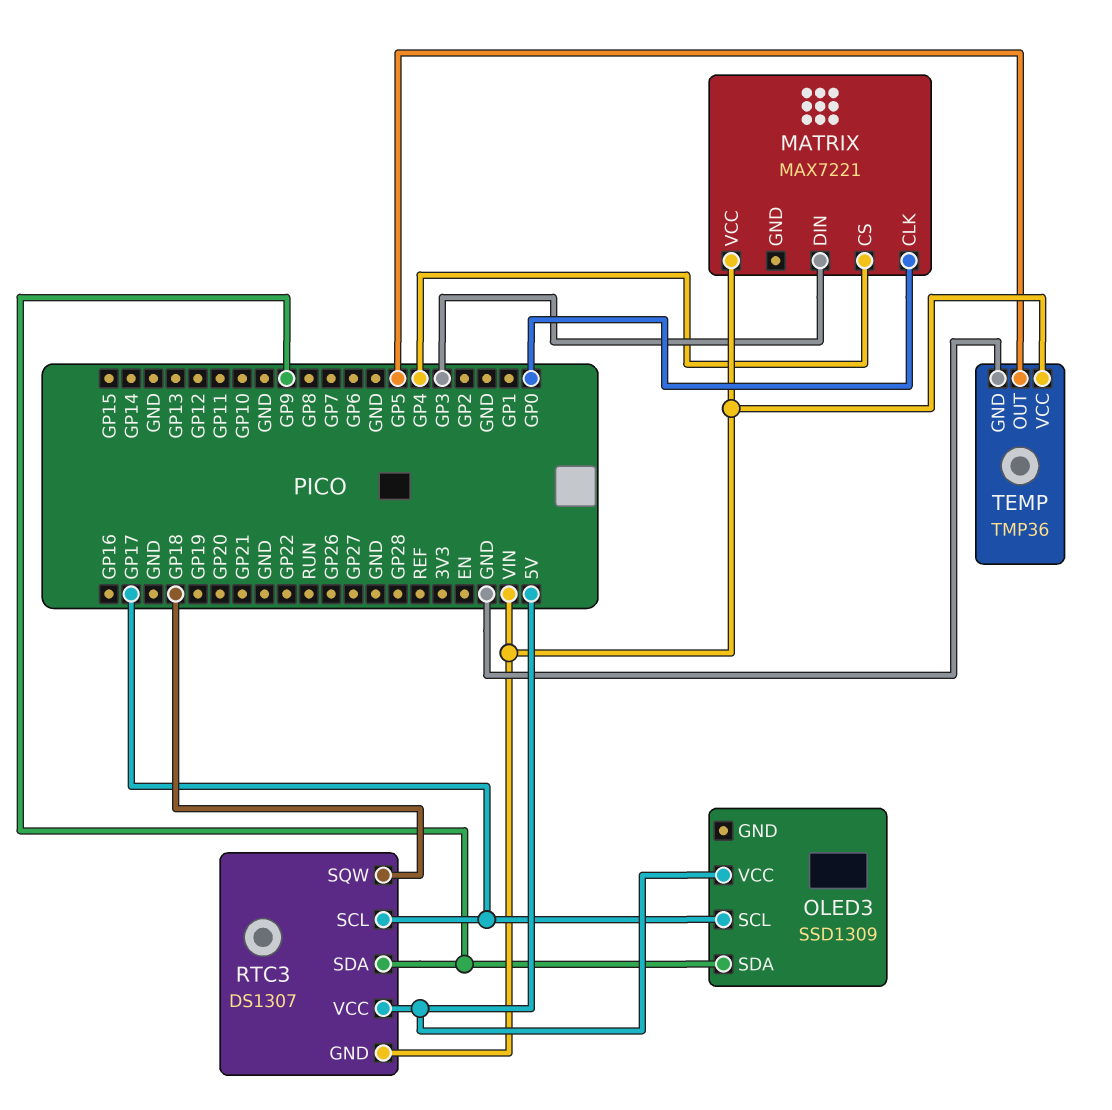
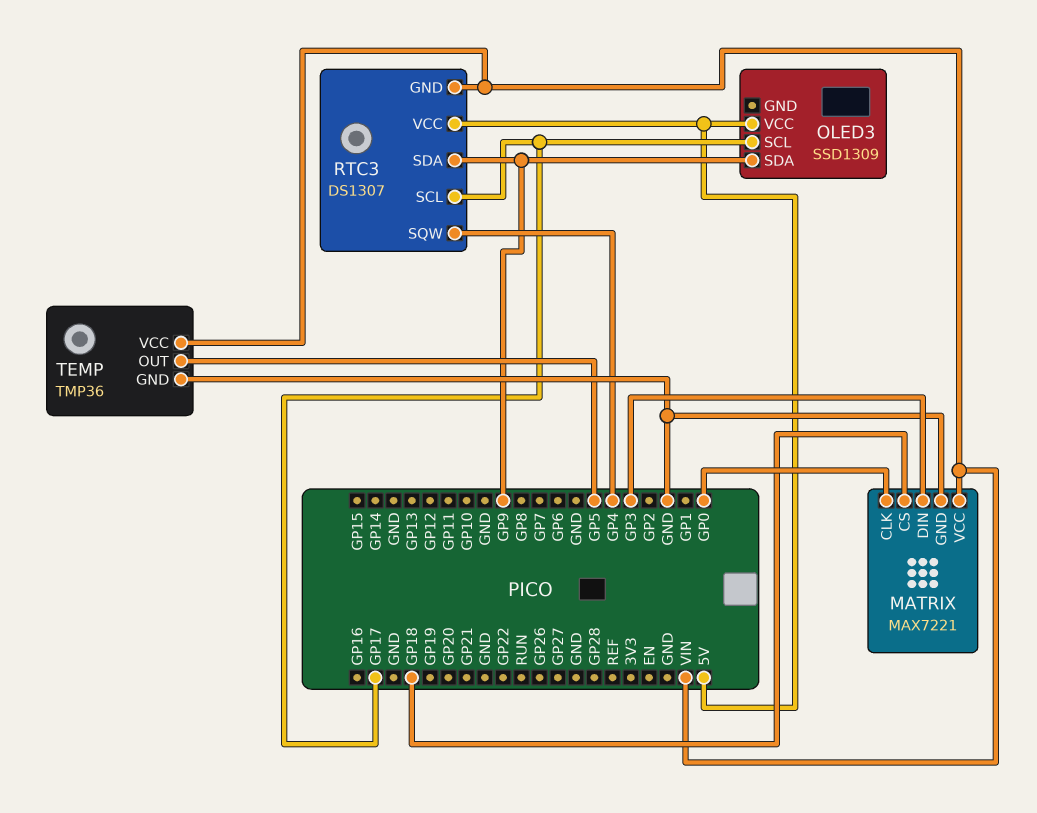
MATRIX pin CS: GP4 -> GP18
MATRIX pin GND: none -> GND
RTC3 pin SQW: GP18 -> GP4

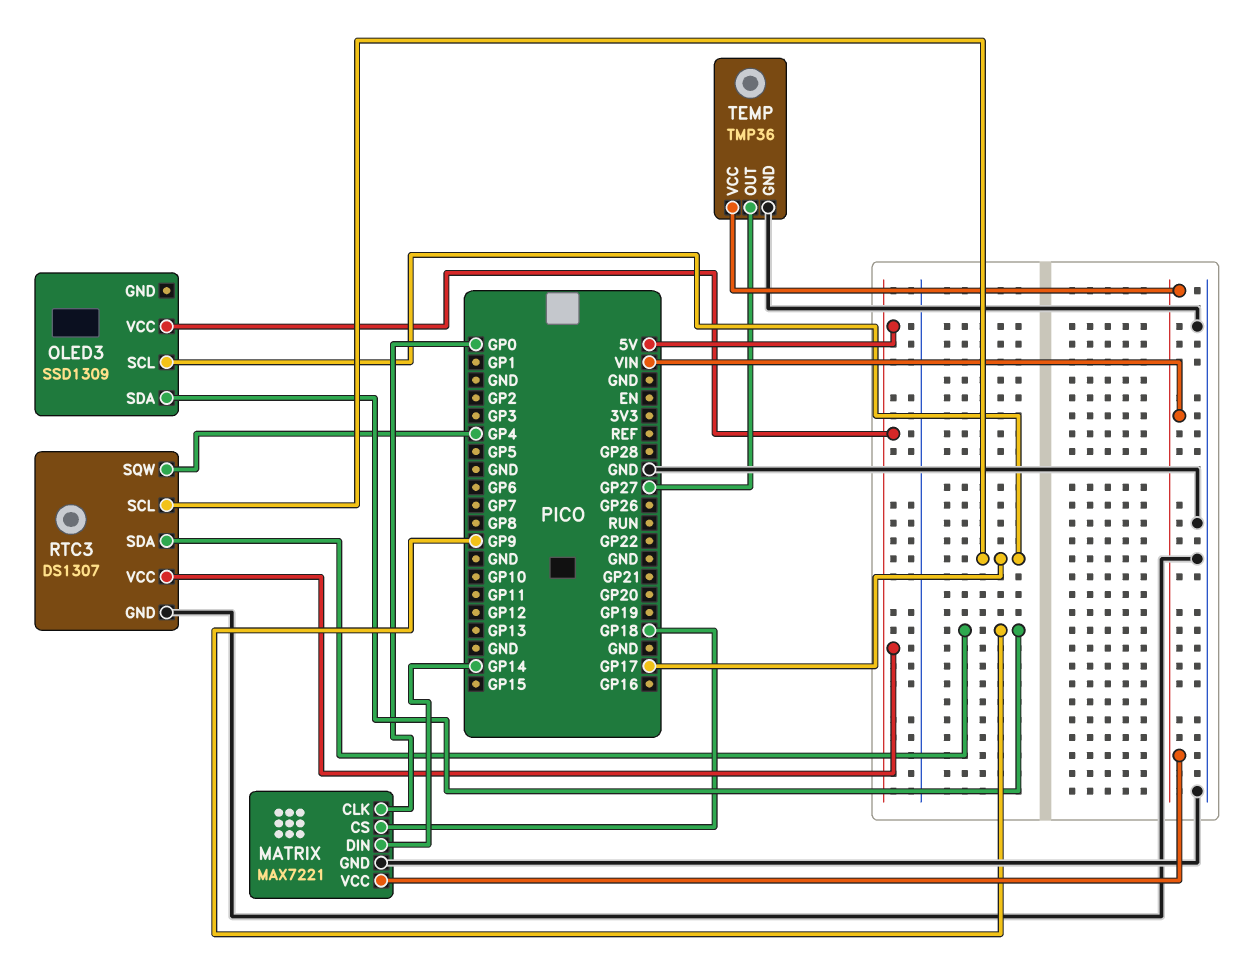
MATRIX pin DIN: GP3 -> GP14
RTC3 pin GND: VIN -> GND
TEMP pin OUT: GP5 -> GP27

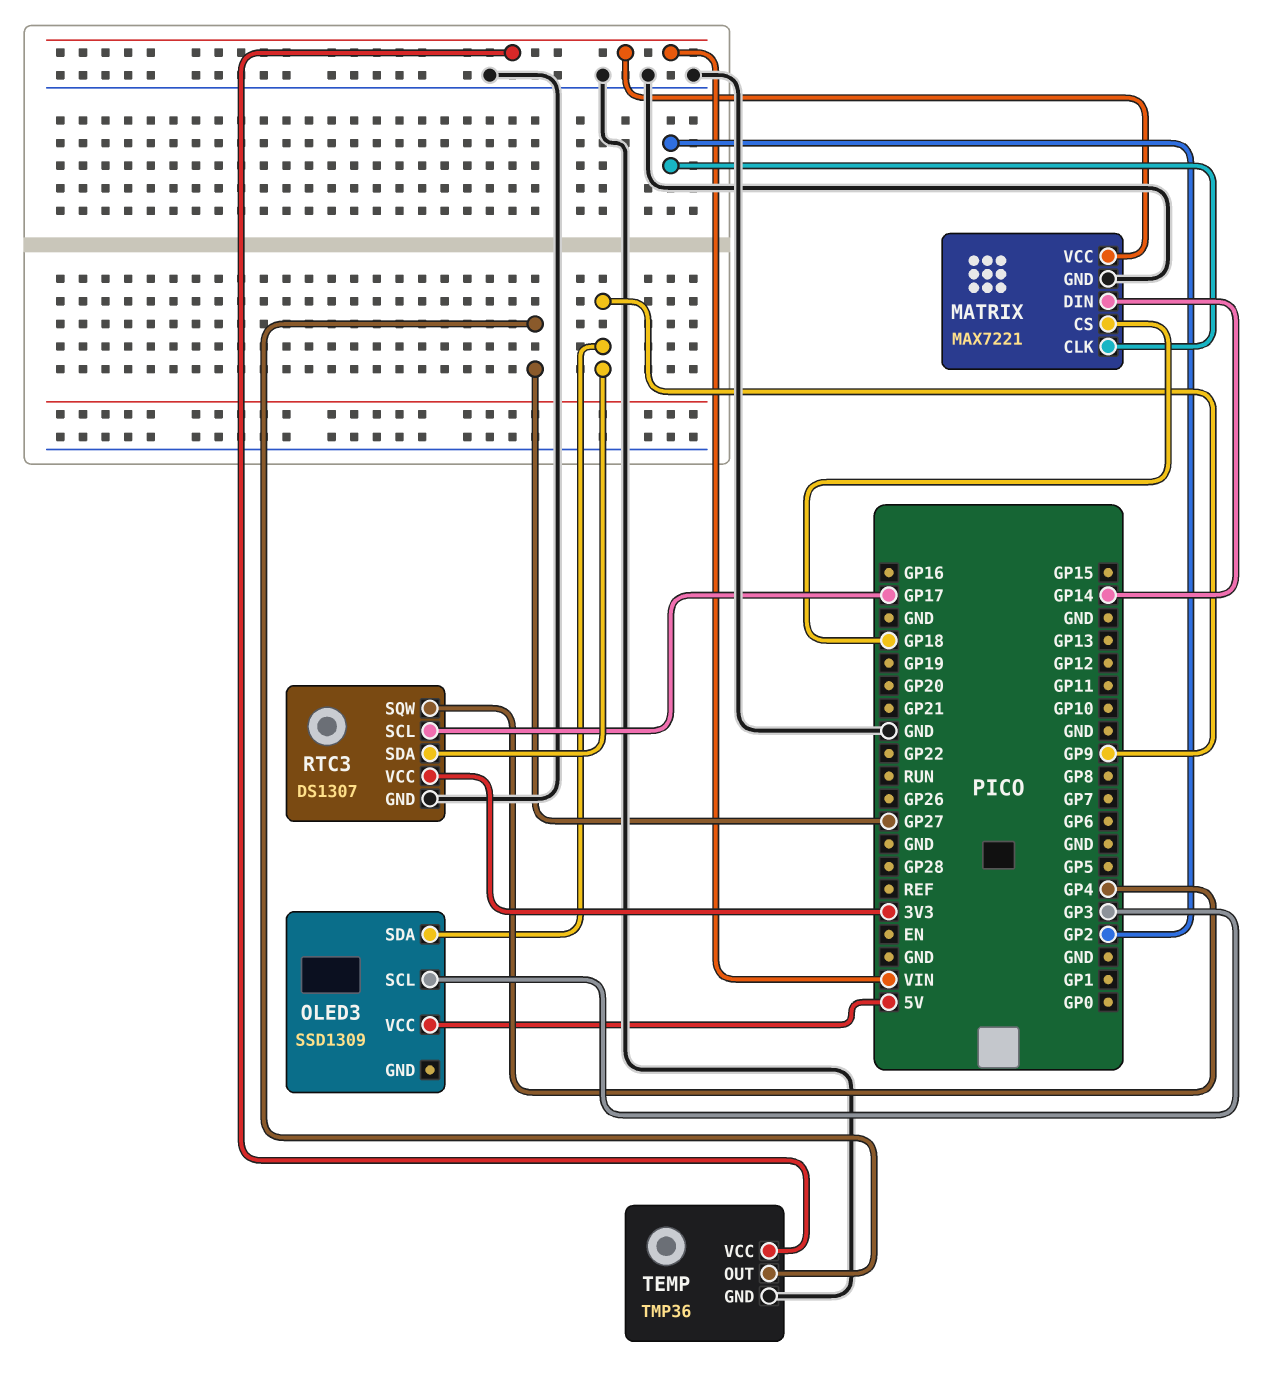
MATRIX pin CLK: GP0 -> GP2
OLED3 pin SCL: GP17 -> GP3
RTC3 pin VCC: 5V -> 3V3

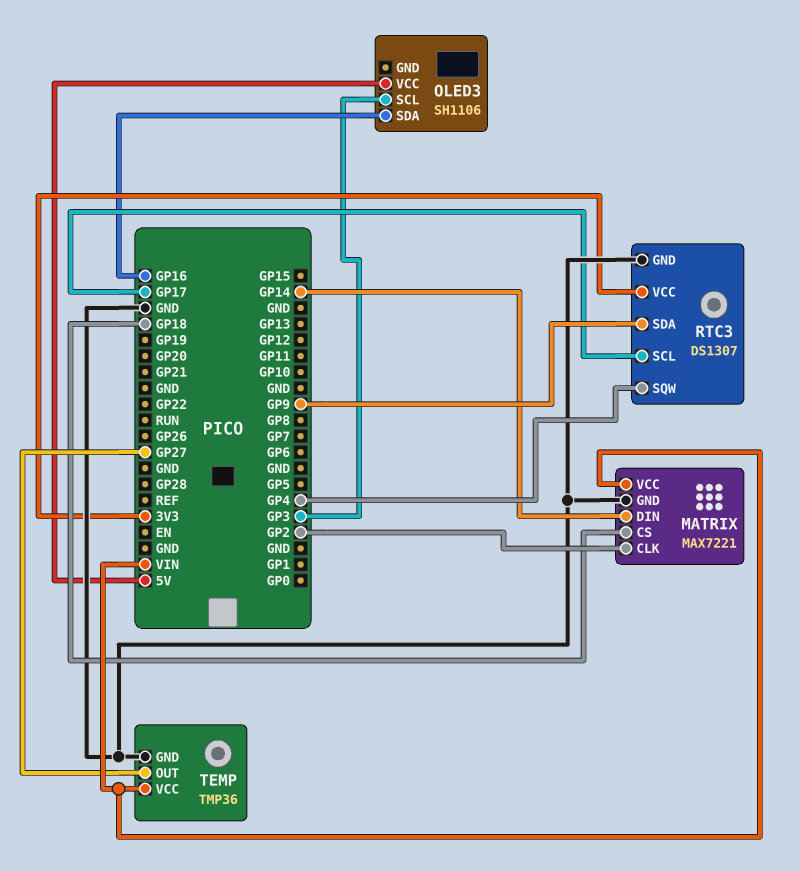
OLED3: SSD1309 -> SH1106
OLED3 pin SDA: GP9 -> GP16

